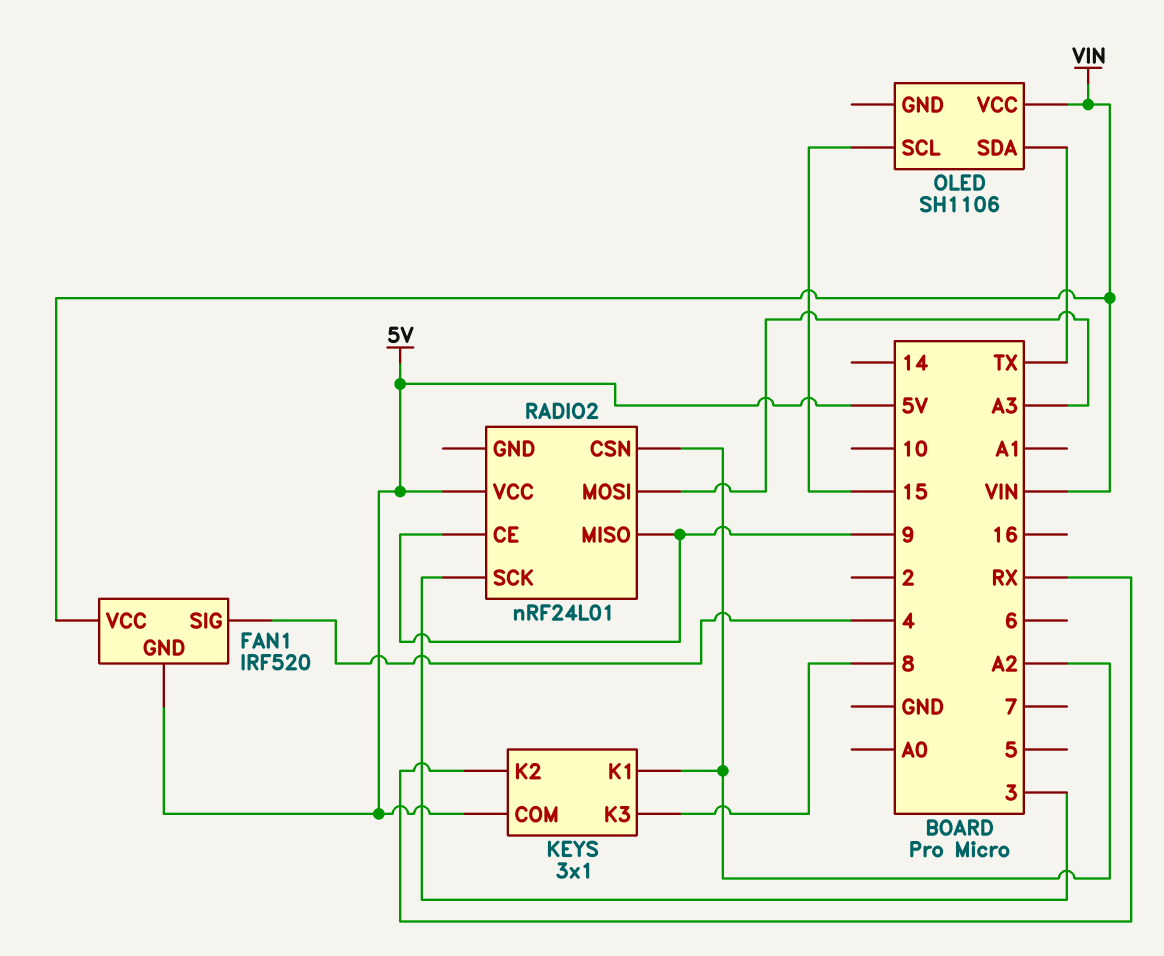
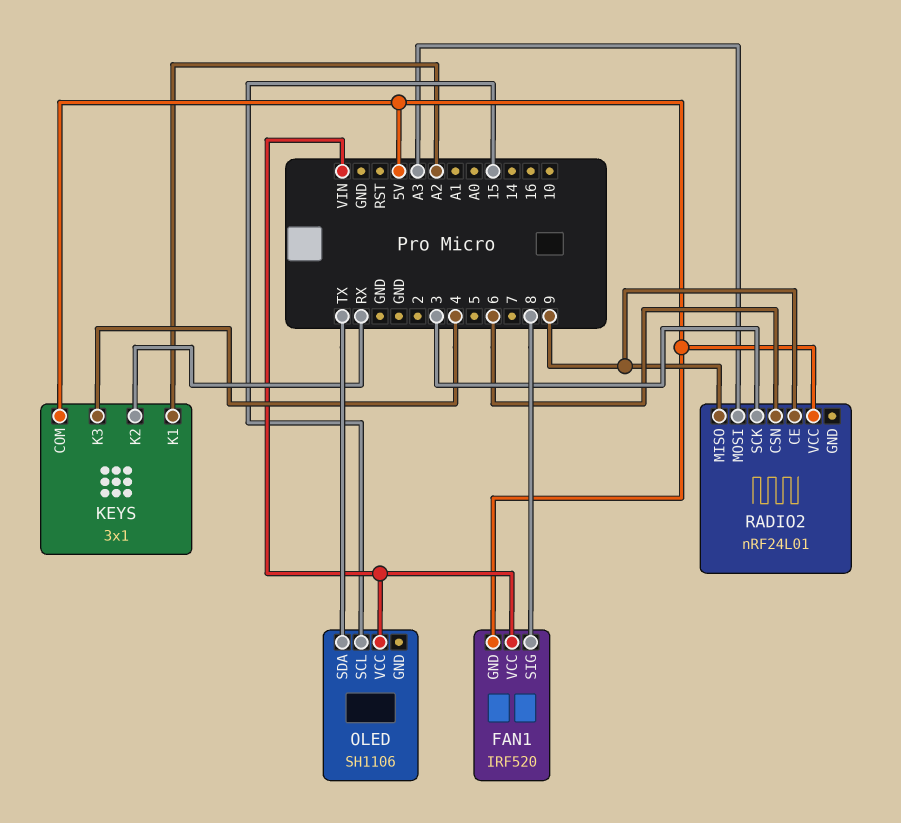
FAN1 pin SIG: 4 -> 8
KEYS pin K3: 8 -> 4
RADIO2 pin CSN: A2 -> 6

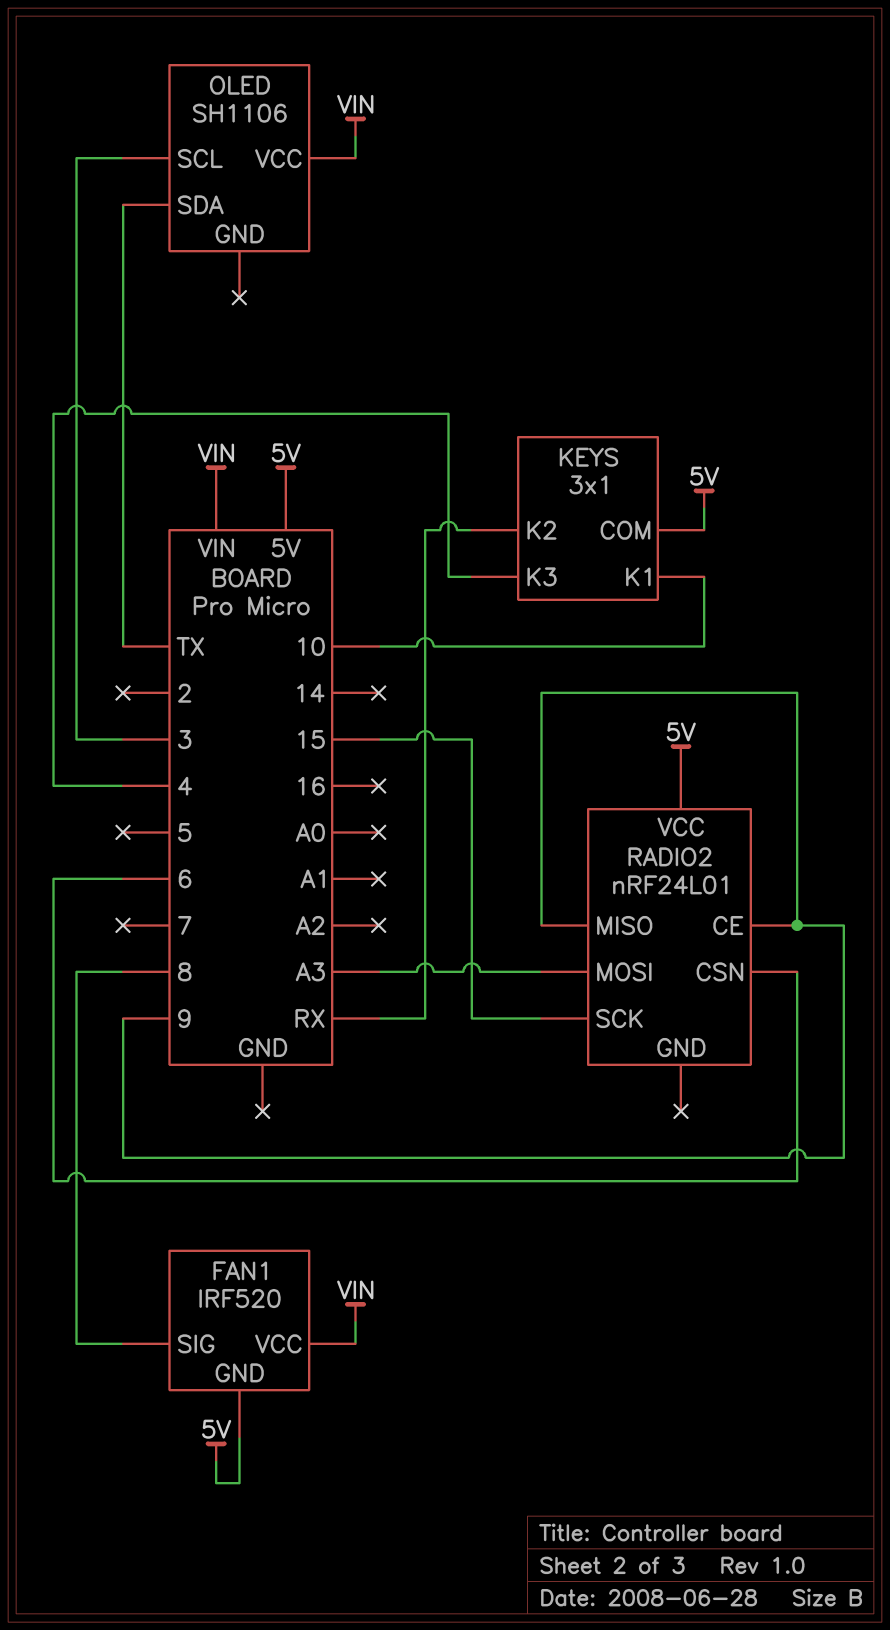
KEYS pin K1: A2 -> 10
OLED pin SCL: 15 -> 3
RADIO2 pin SCK: 3 -> 15

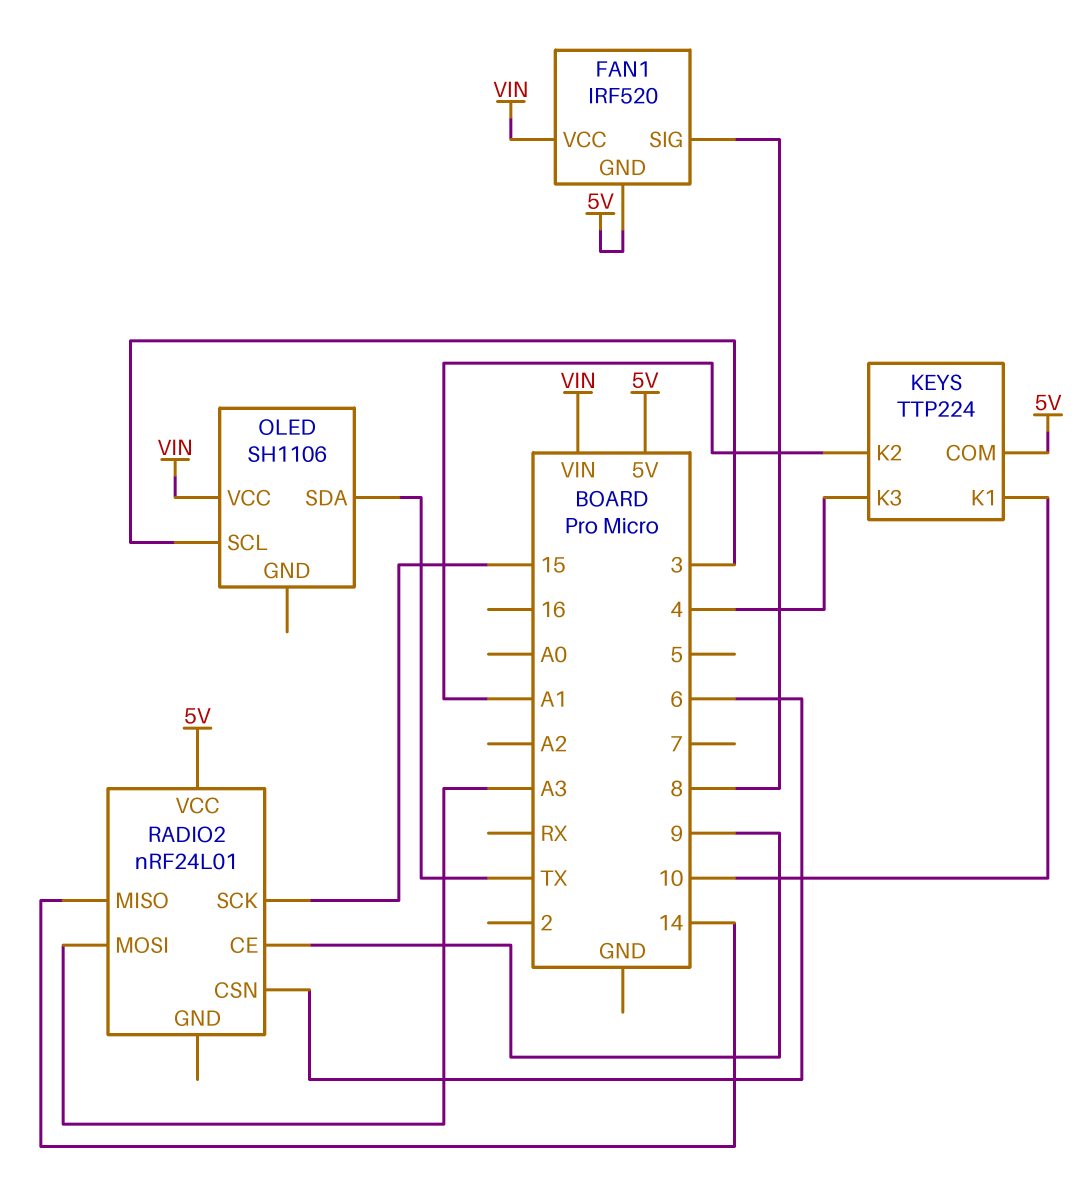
KEYS: 3x1 -> TTP224
KEYS pin K2: RX -> A1
RADIO2 pin MISO: 9 -> 14

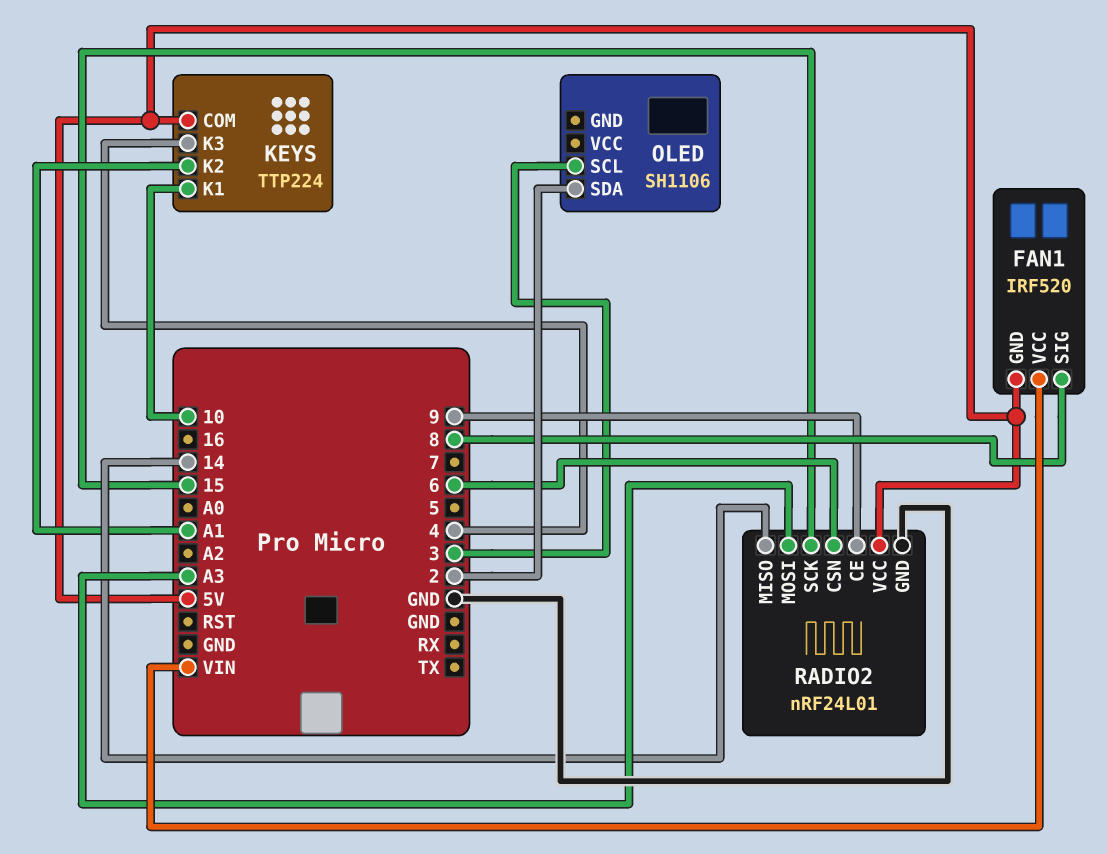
OLED pin SDA: TX -> 2
OLED pin VCC: VIN -> none
RADIO2 pin GND: none -> GND

